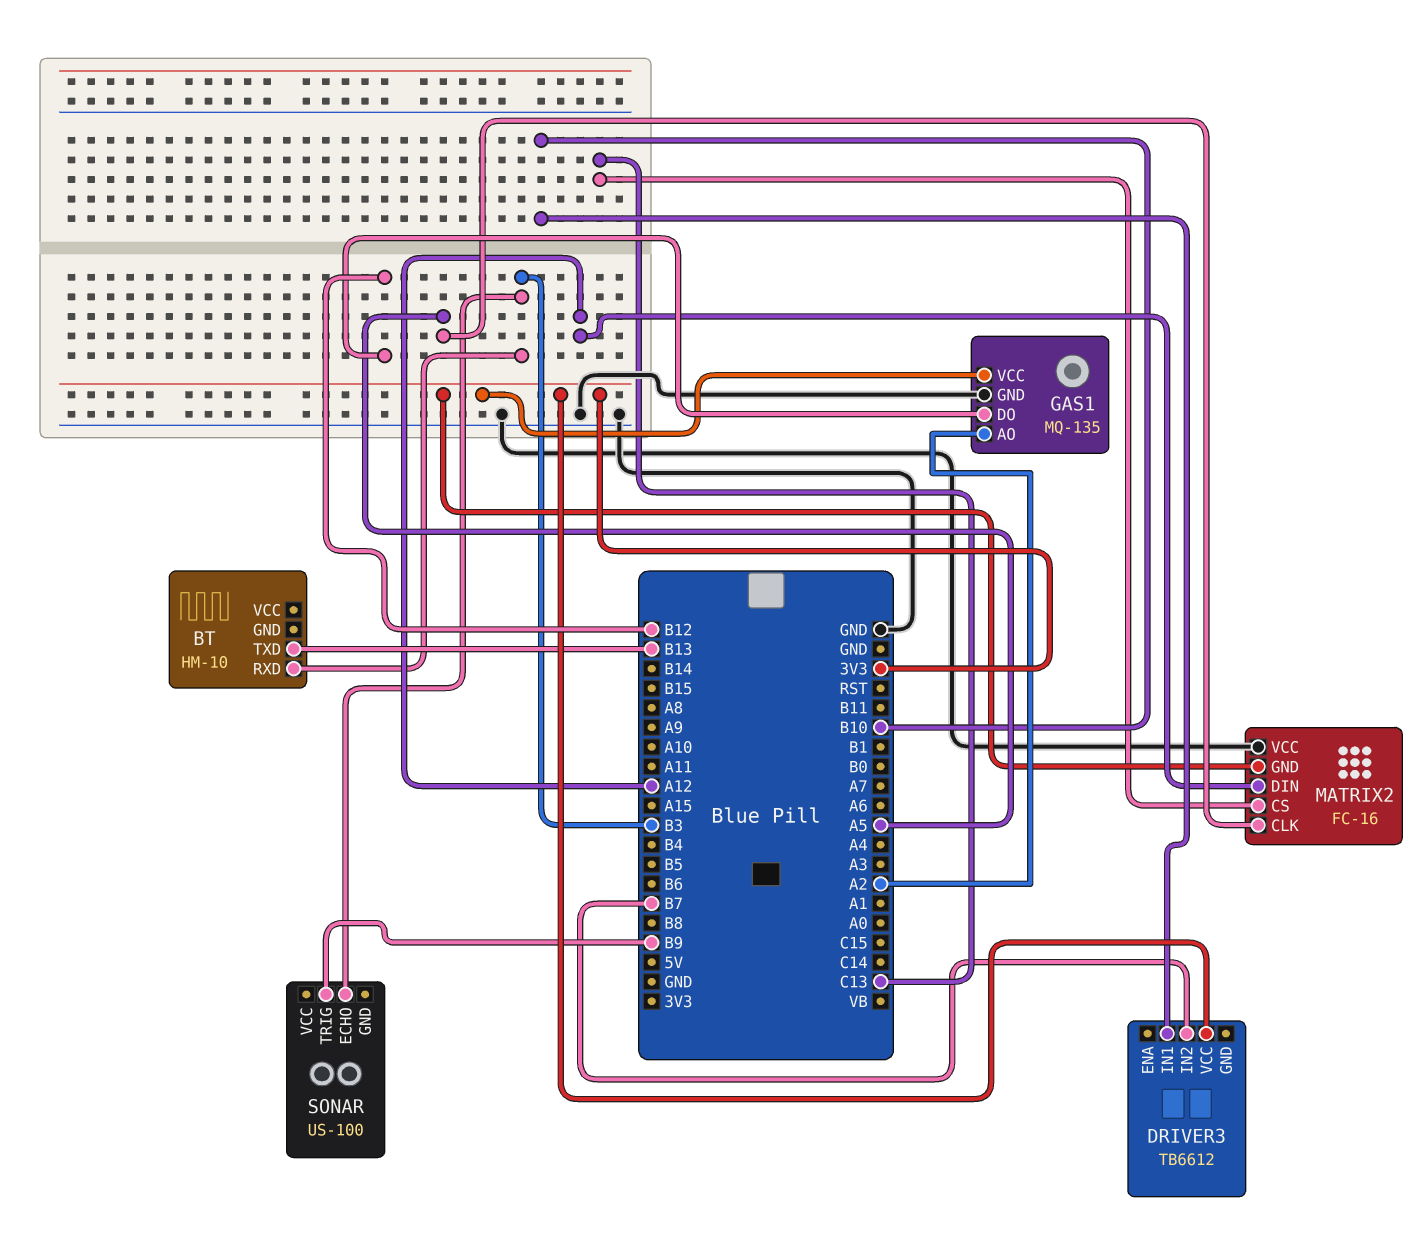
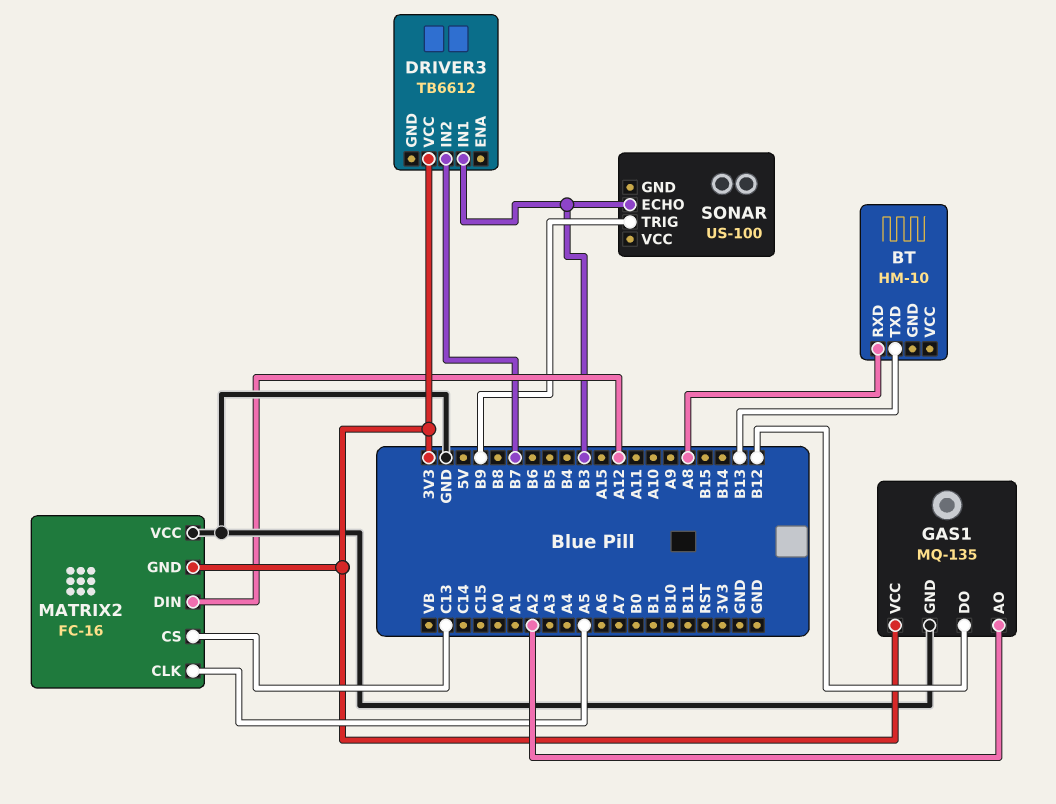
BT pin RXD: B3 -> A8
DRIVER3 pin IN1: B10 -> B3

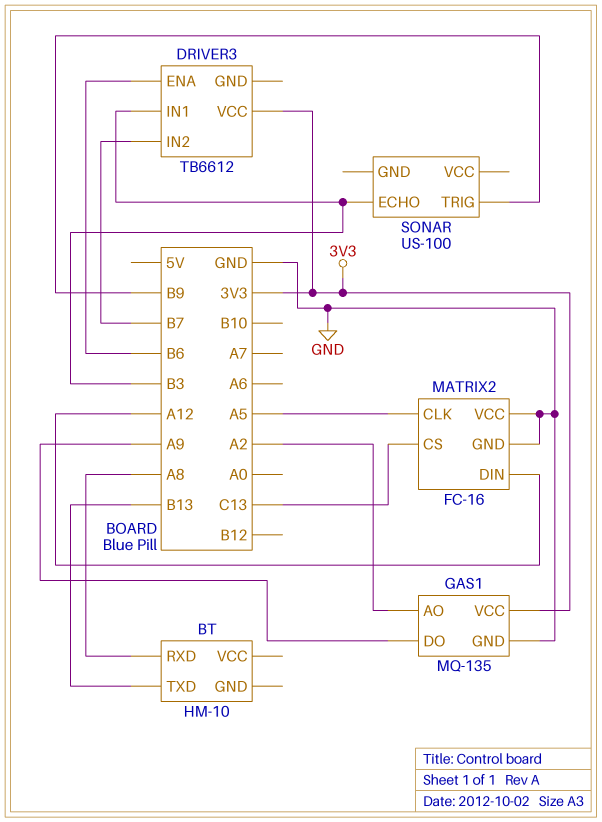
DRIVER3 pin ENA: none -> B6
GAS1 pin DO: B12 -> A9
MATRIX2 pin GND: 3V3 -> GND

